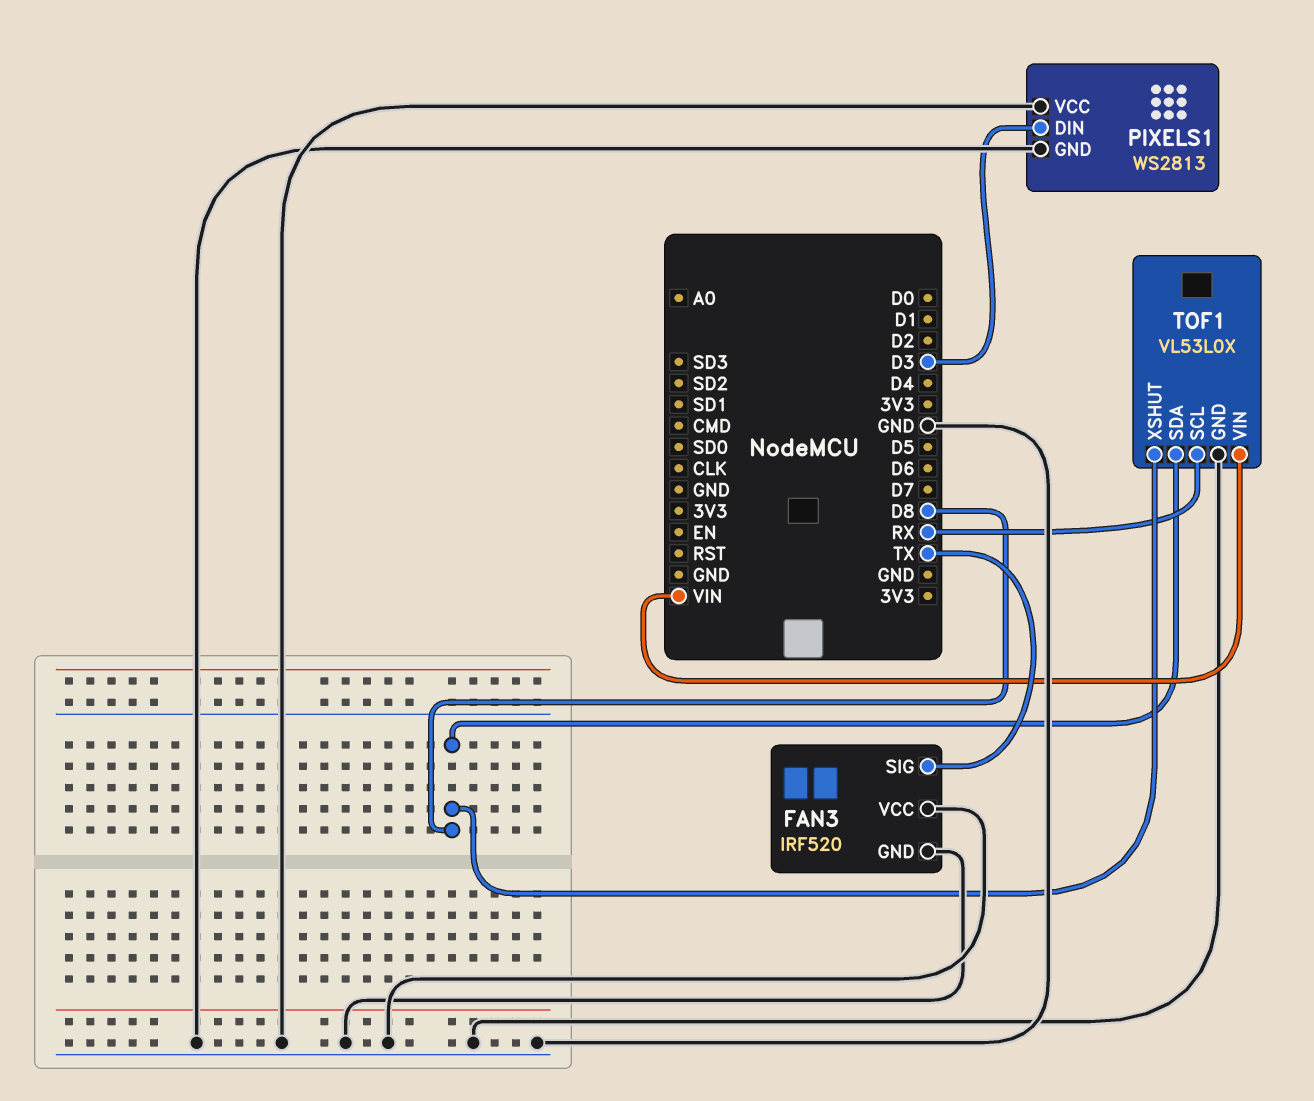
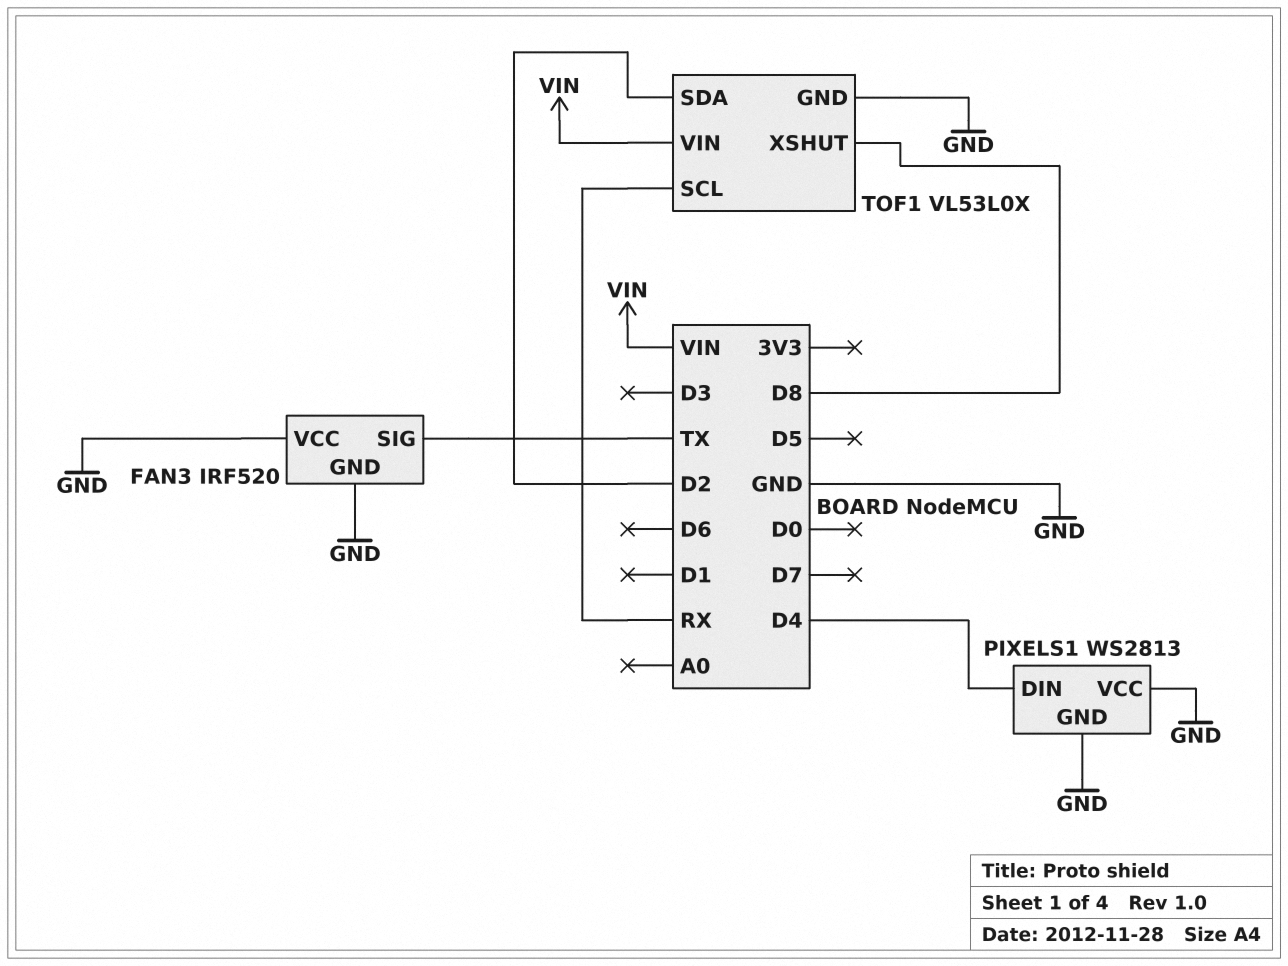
PIXELS1 pin DIN: D3 -> D4
TOF1 pin SDA: D8 -> D2

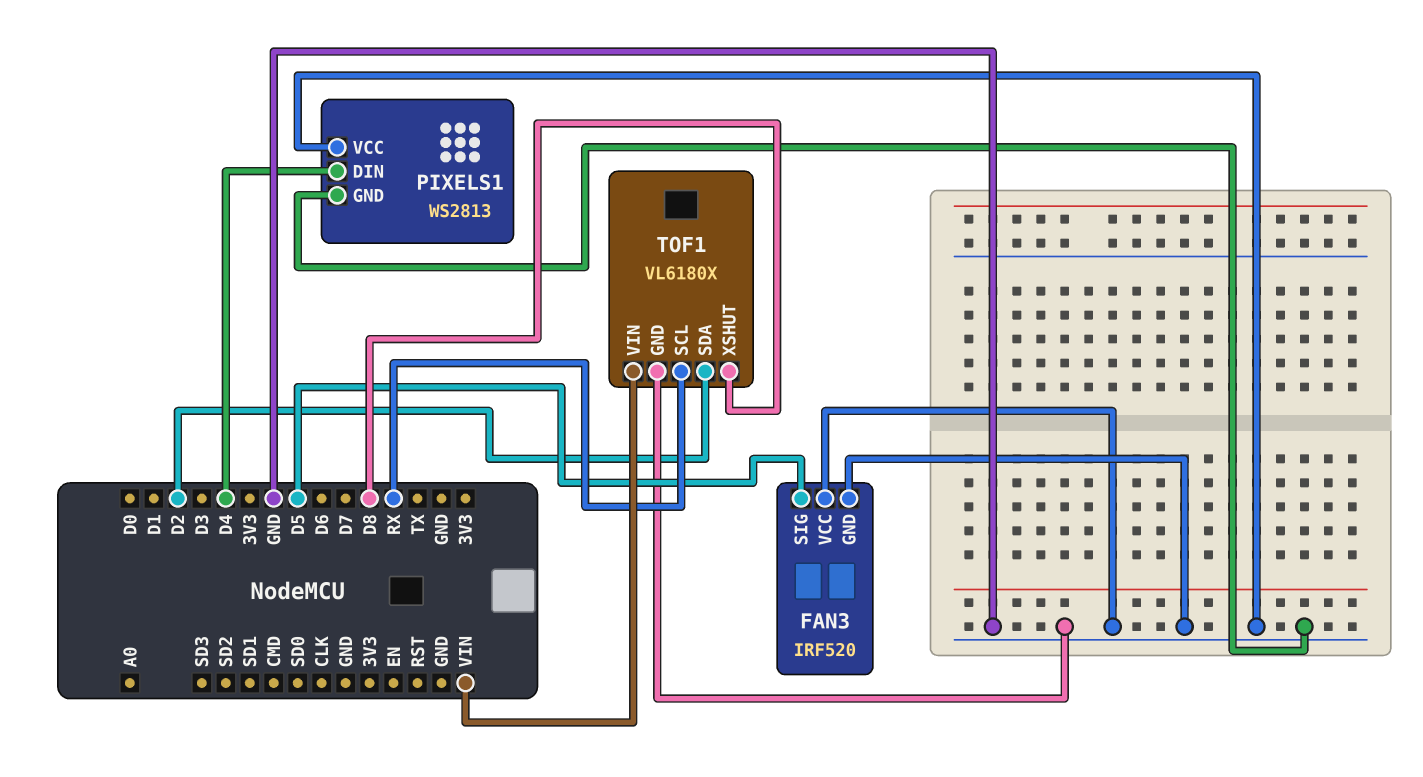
FAN3 pin SIG: TX -> D5
TOF1: VL53L0X -> VL6180X

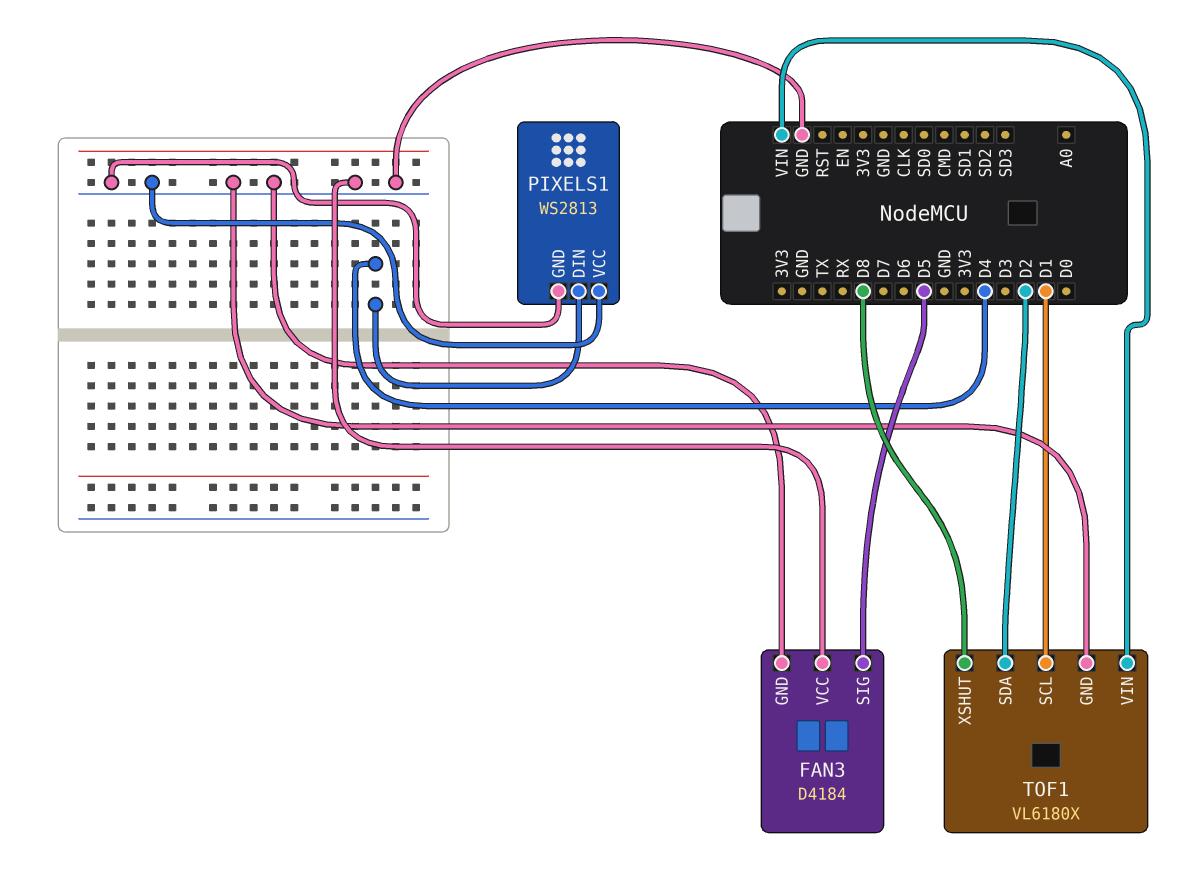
FAN3: IRF520 -> D4184
TOF1 pin SCL: RX -> D1

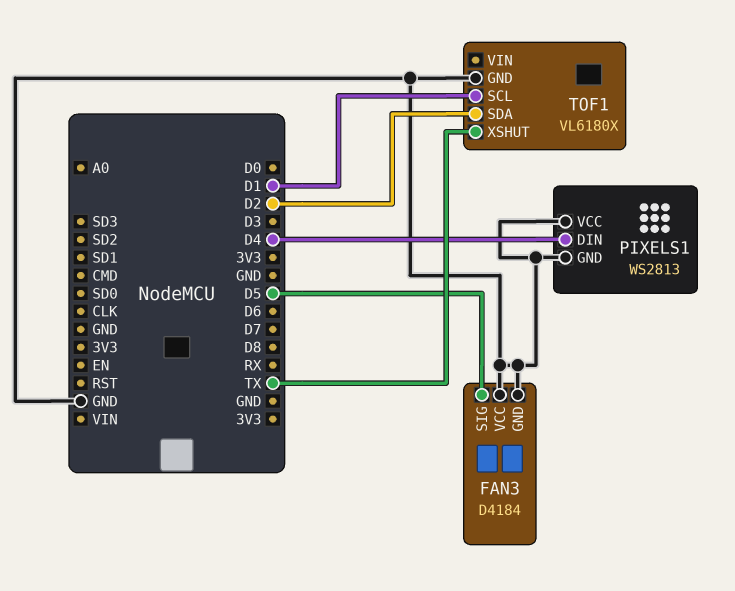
TOF1 pin VIN: VIN -> none
TOF1 pin XSHUT: D8 -> TX

